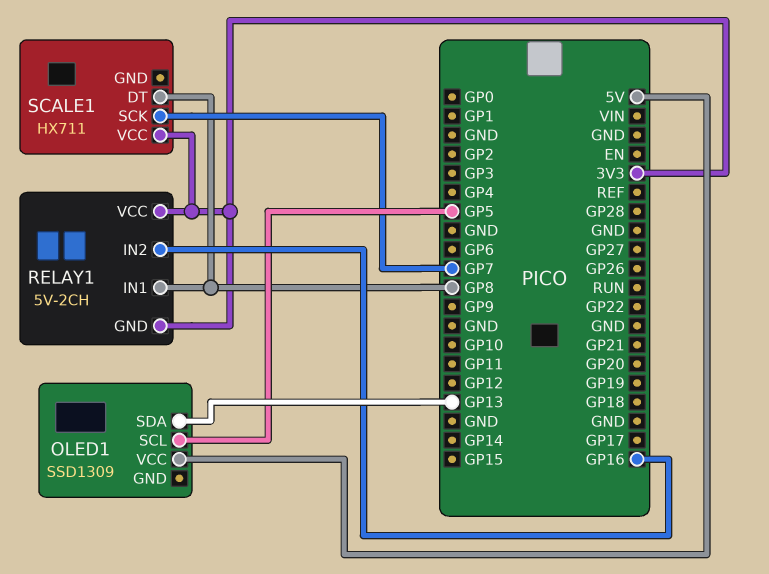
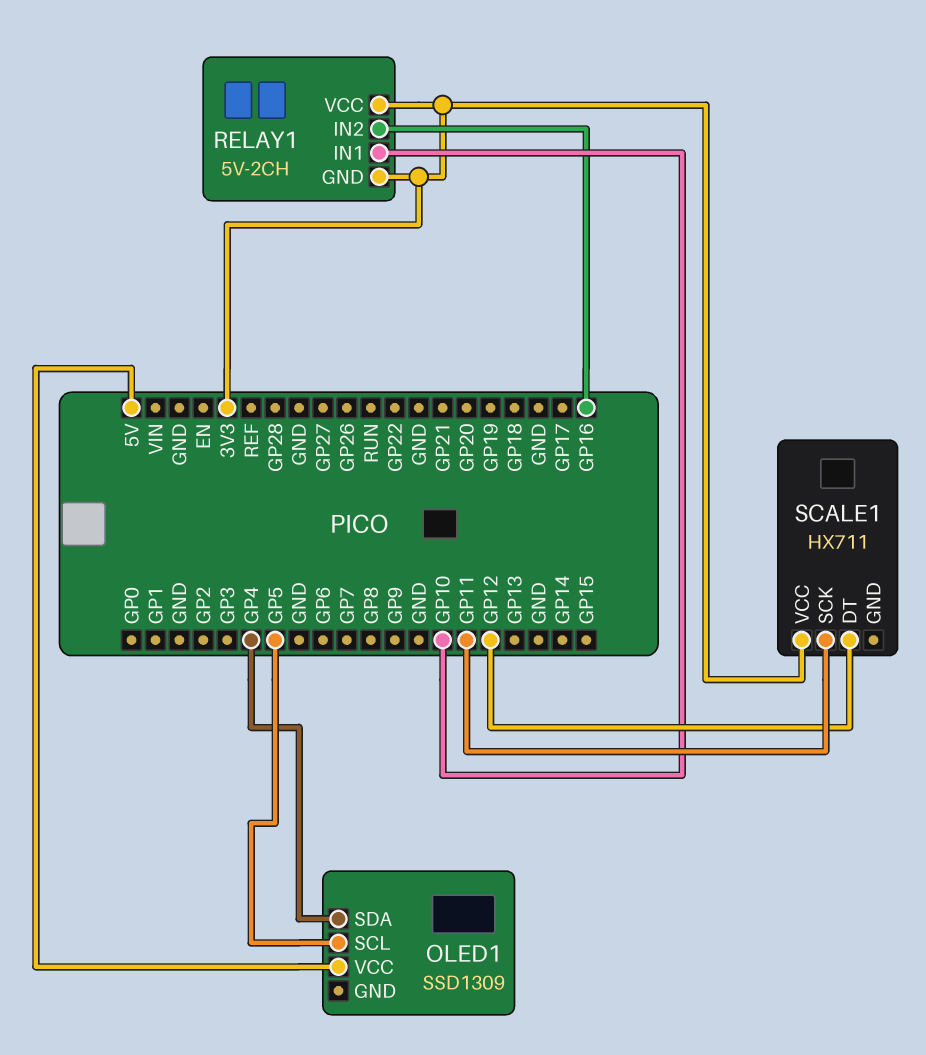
OLED1 pin SDA: GP13 -> GP4
RELAY1 pin IN1: GP8 -> GP10
SCALE1 pin DT: GP8 -> GP12
SCALE1 pin SCK: GP7 -> GP11

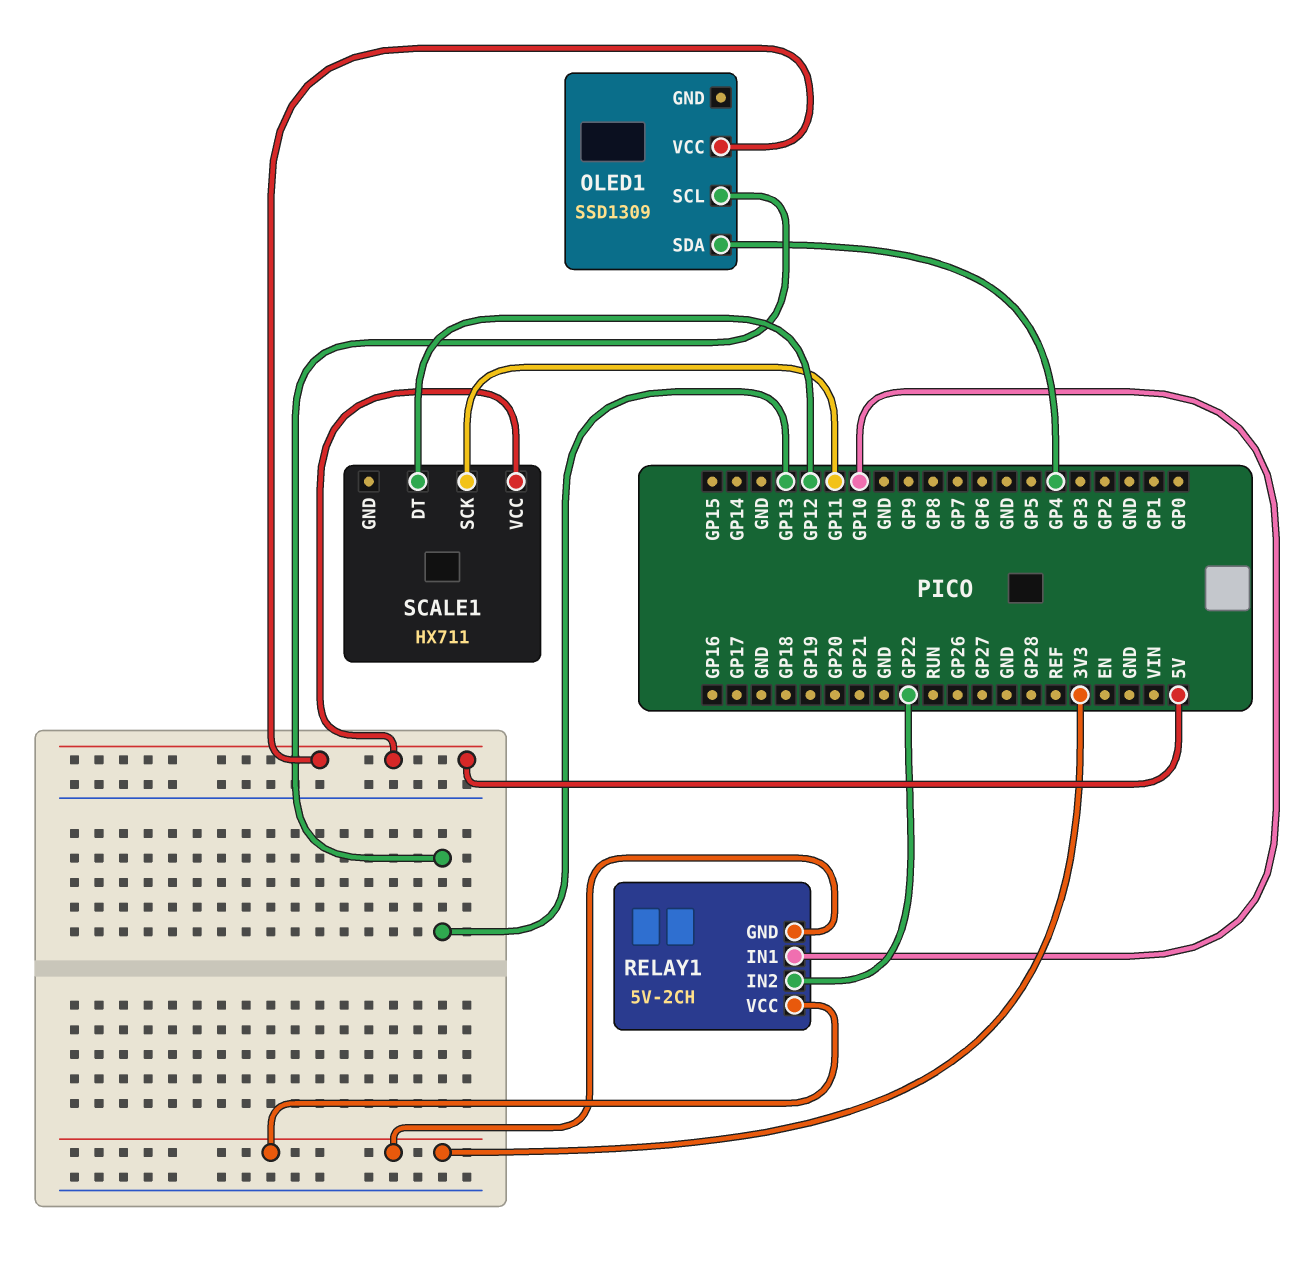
OLED1 pin SCL: GP5 -> GP13
RELAY1 pin IN2: GP16 -> GP22
SCALE1 pin VCC: 3V3 -> 5V

